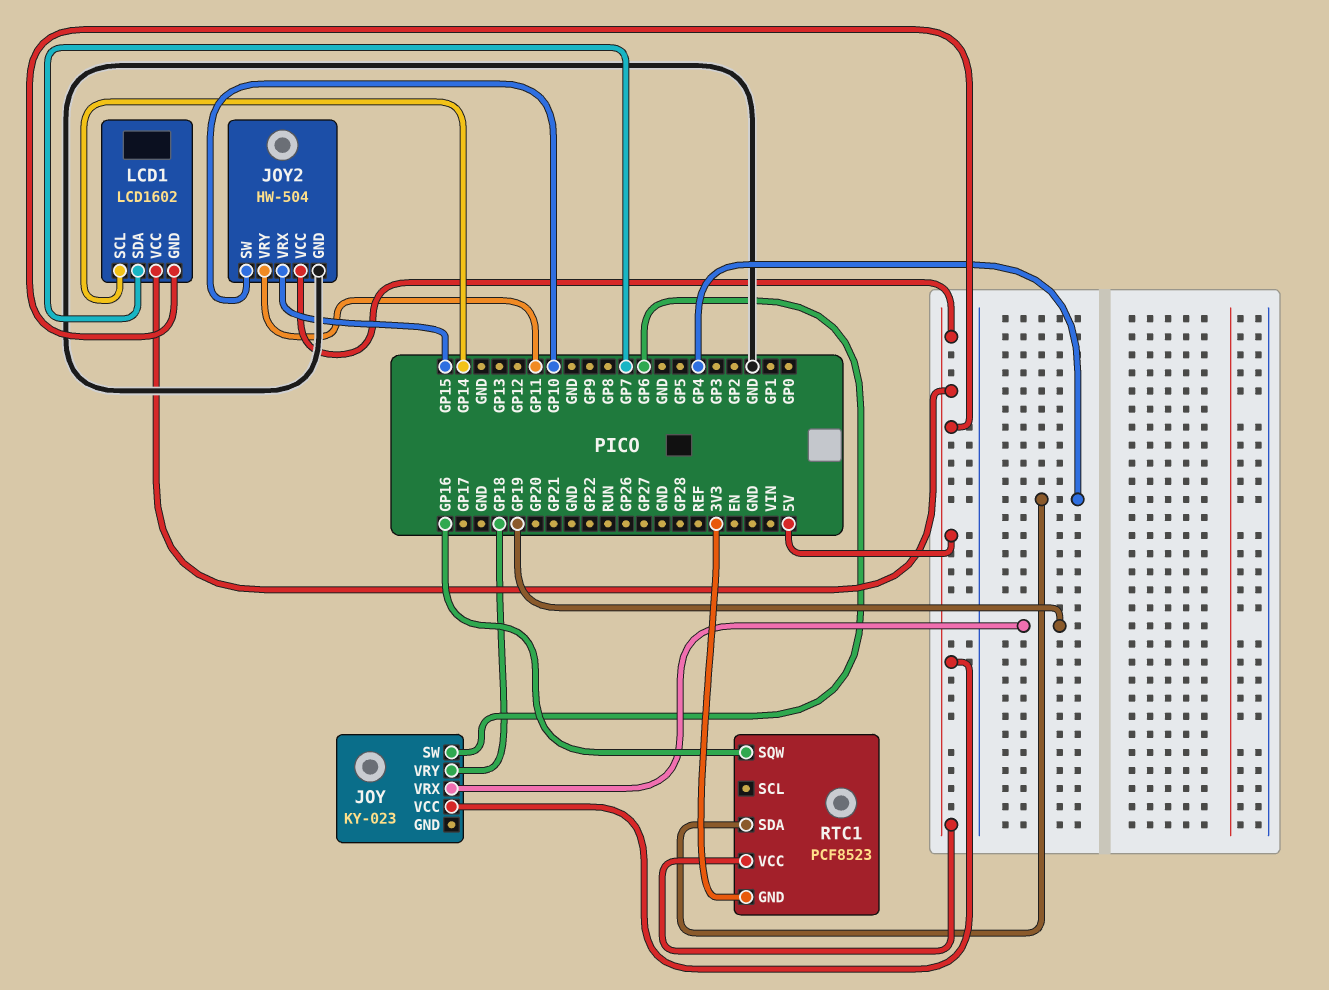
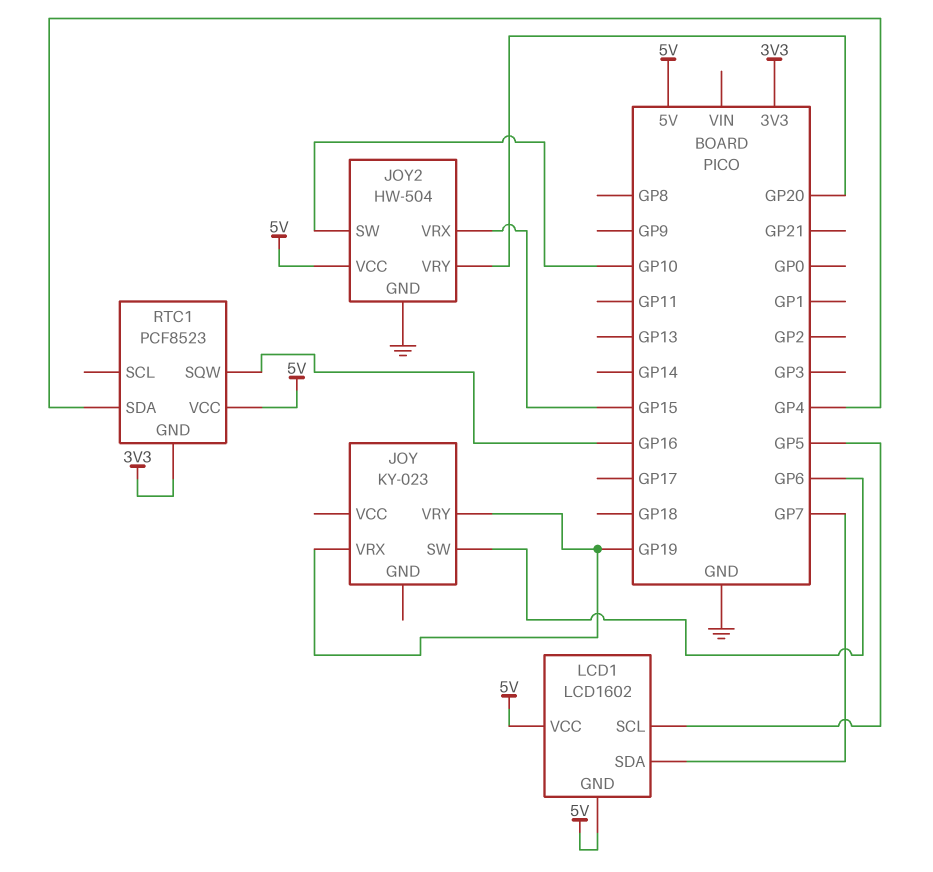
JOY pin VCC: 5V -> none
JOY pin VRY: GP18 -> GP19
JOY2 pin VRY: GP11 -> GP20
LCD1 pin SCL: GP14 -> GP5

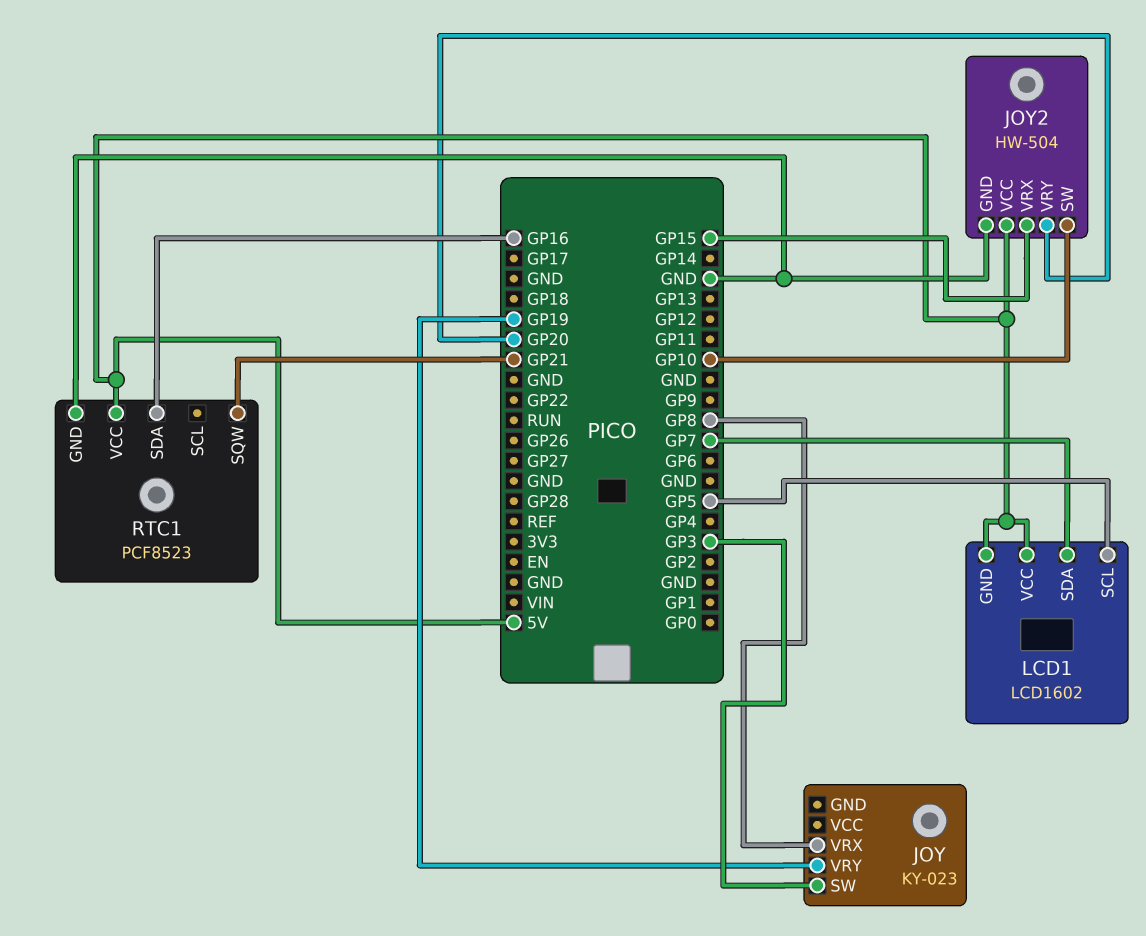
JOY pin SW: GP6 -> GP3
JOY pin VRX: GP19 -> GP8
RTC1 pin GND: 3V3 -> GND
RTC1 pin SDA: GP4 -> GP16
RTC1 pin SQW: GP16 -> GP21

